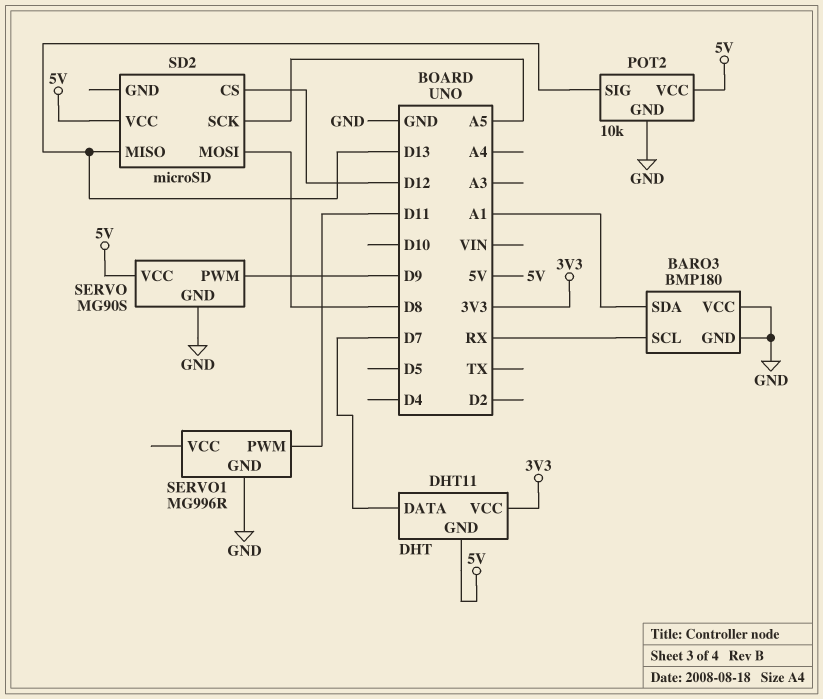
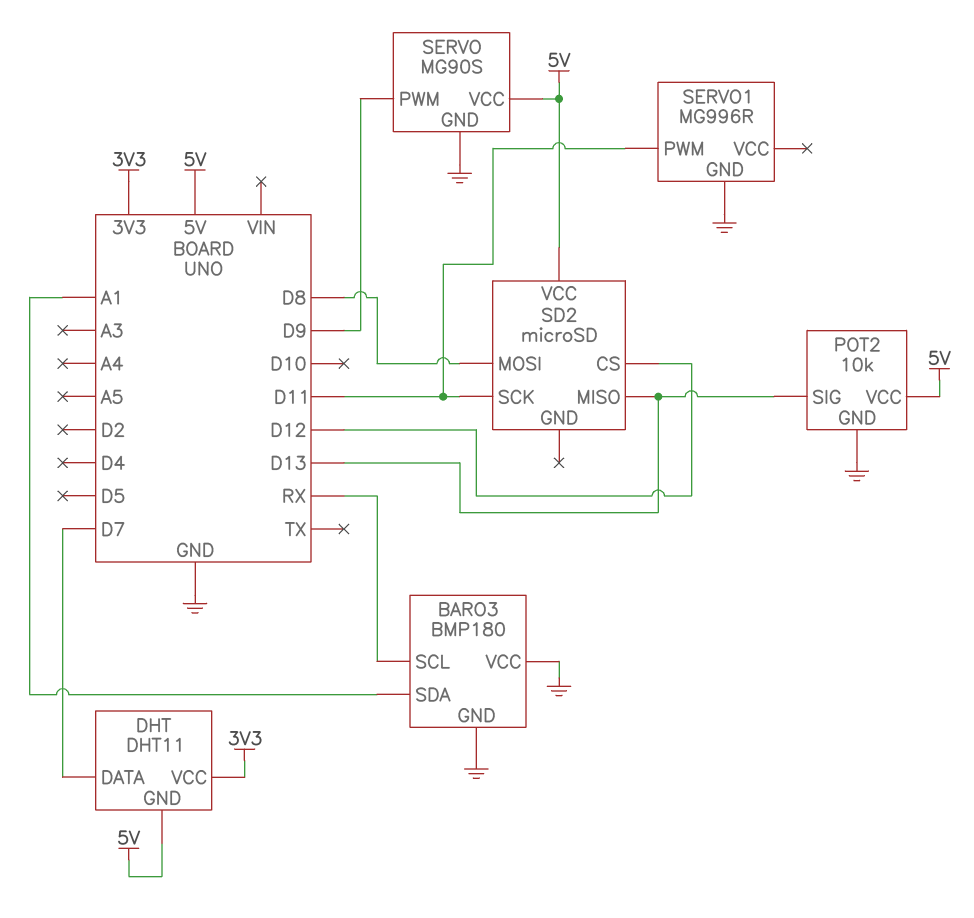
SD2 pin SCK: A5 -> D11

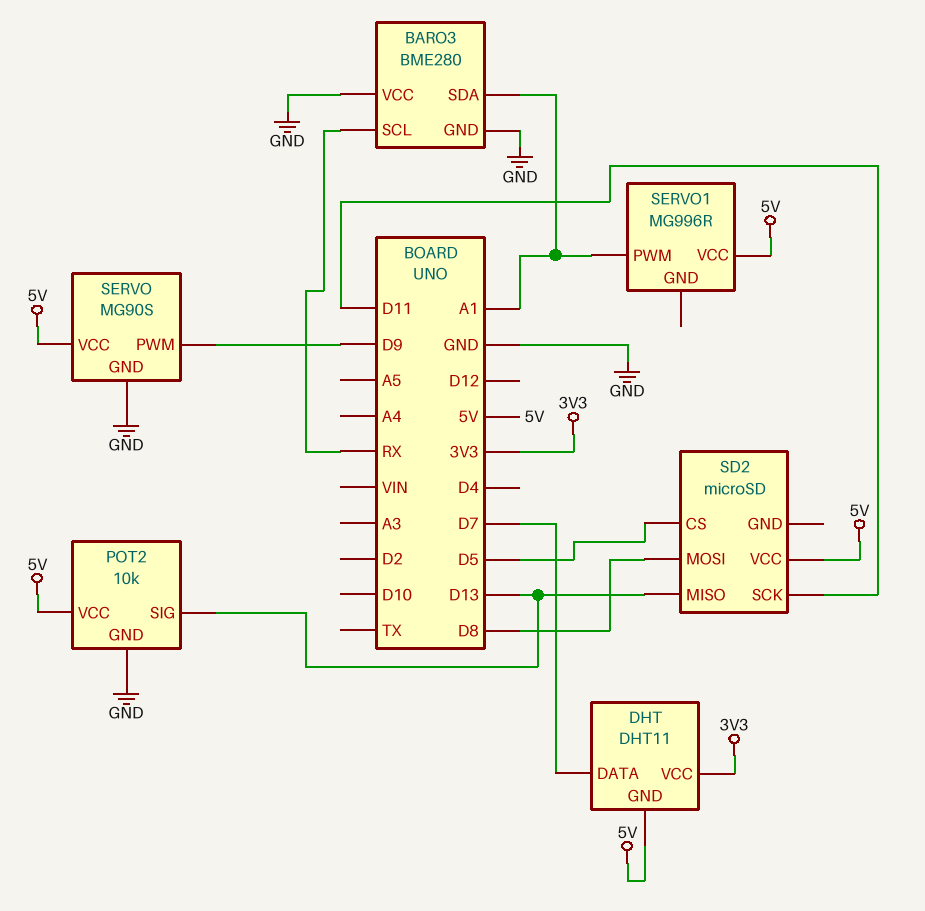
BARO3: BMP180 -> BME280
SD2 pin CS: D12 -> D5
SERVO1 pin GND: GND -> none
SERVO1 pin PWM: D11 -> A1
SERVO1 pin VCC: none -> 5V

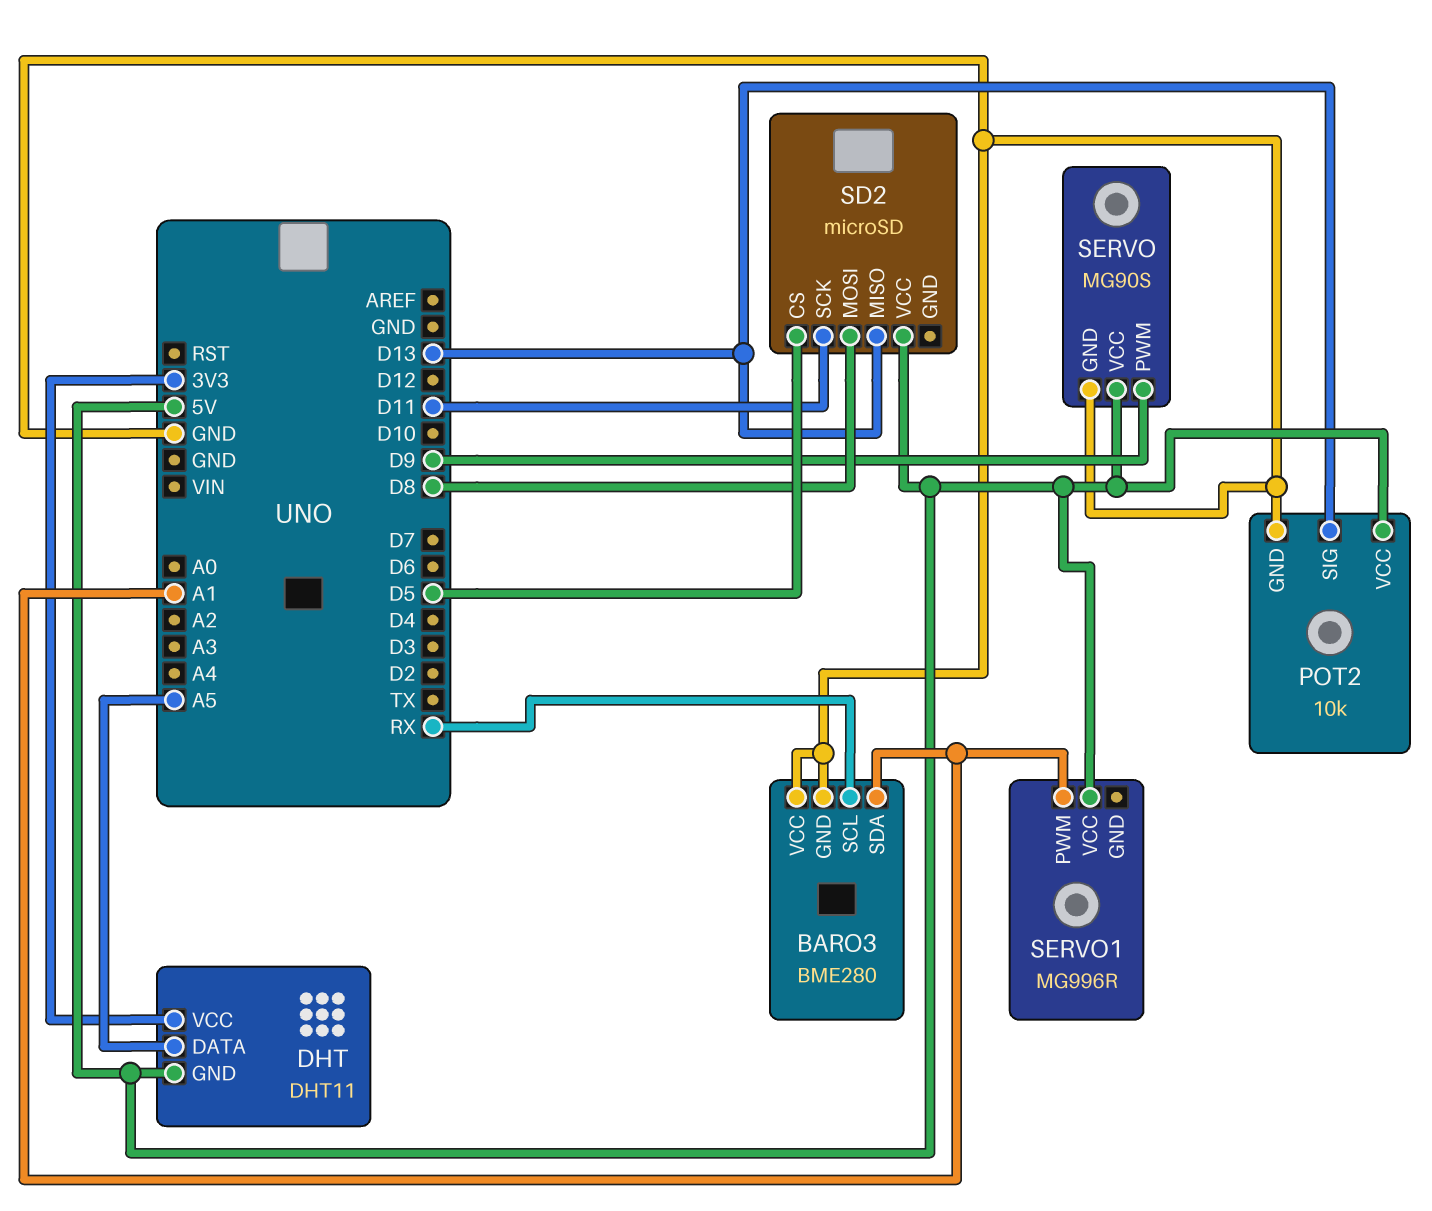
DHT pin DATA: D7 -> A5

